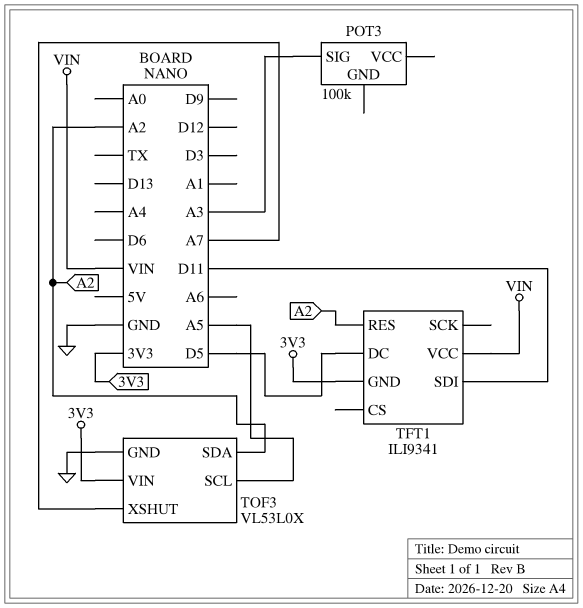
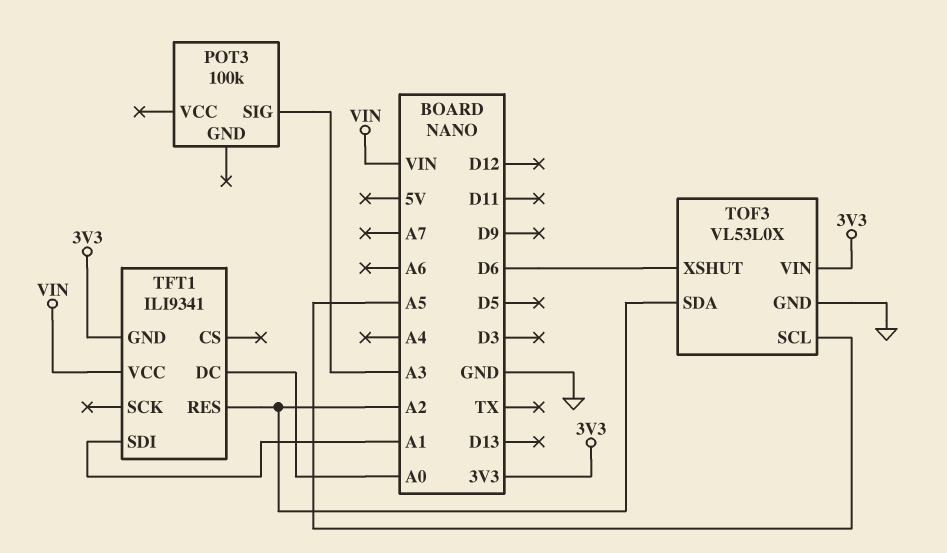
TFT1 pin DC: D5 -> A0
TFT1 pin SDI: D11 -> A1
TOF3 pin XSHUT: A7 -> D6

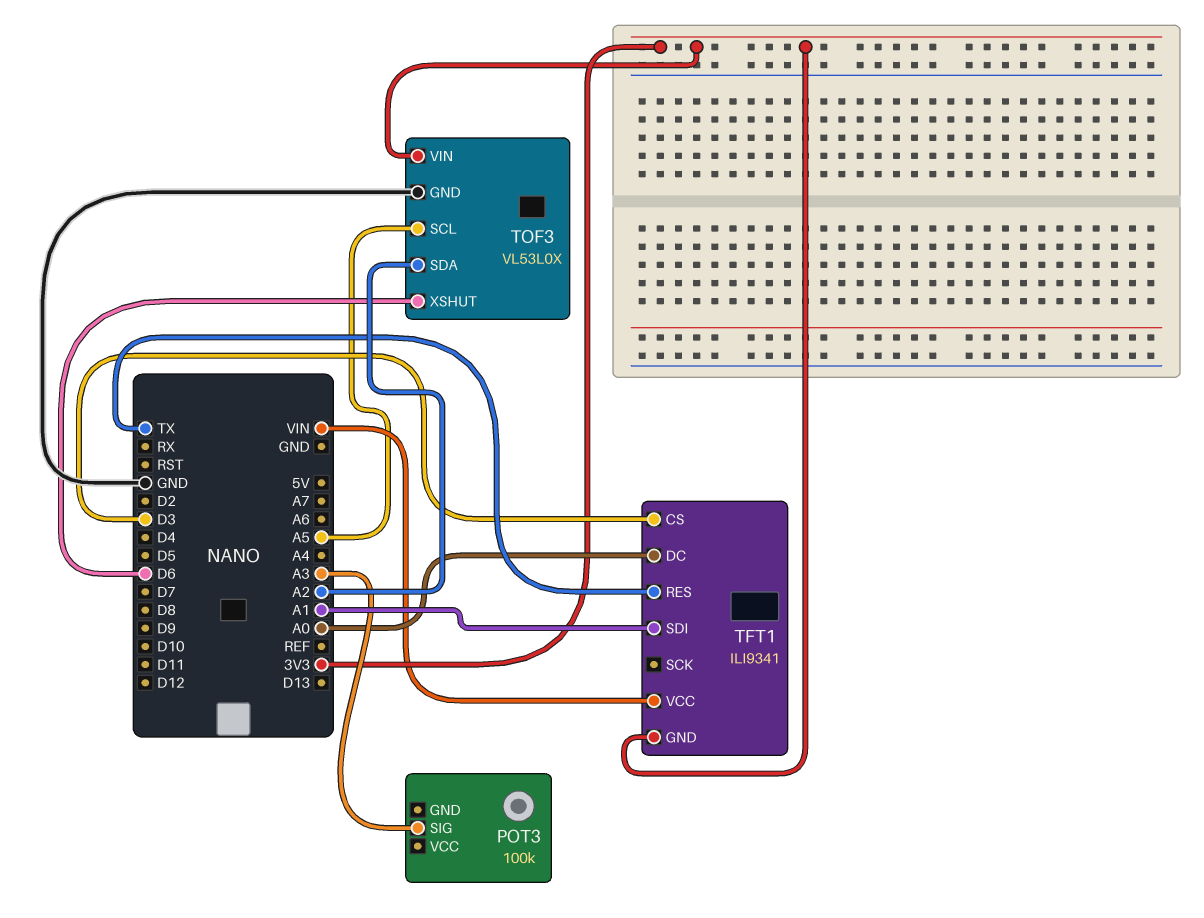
TFT1 pin CS: none -> D3
TFT1 pin RES: A2 -> TX

